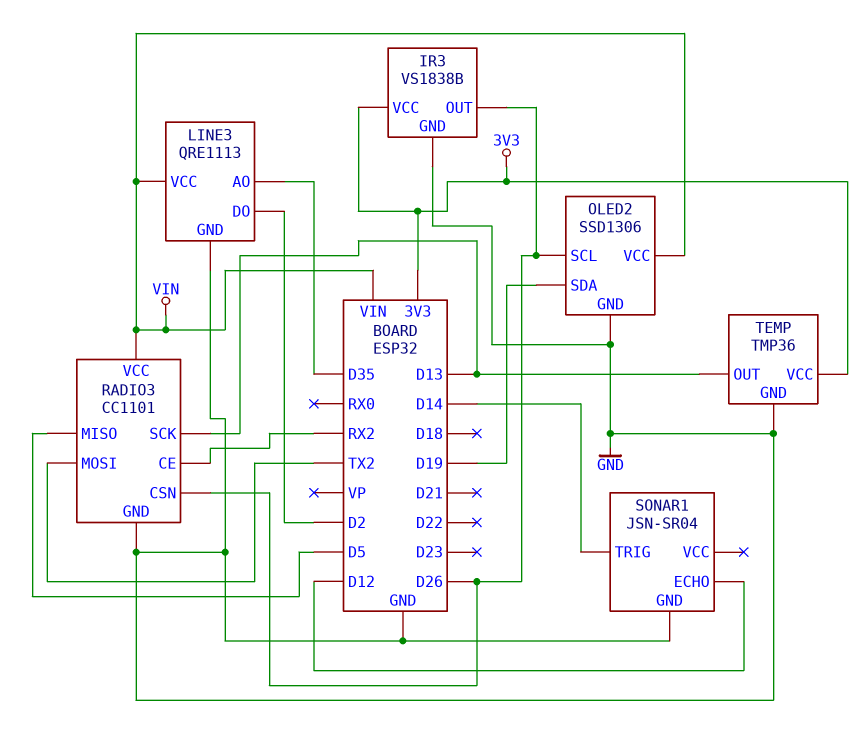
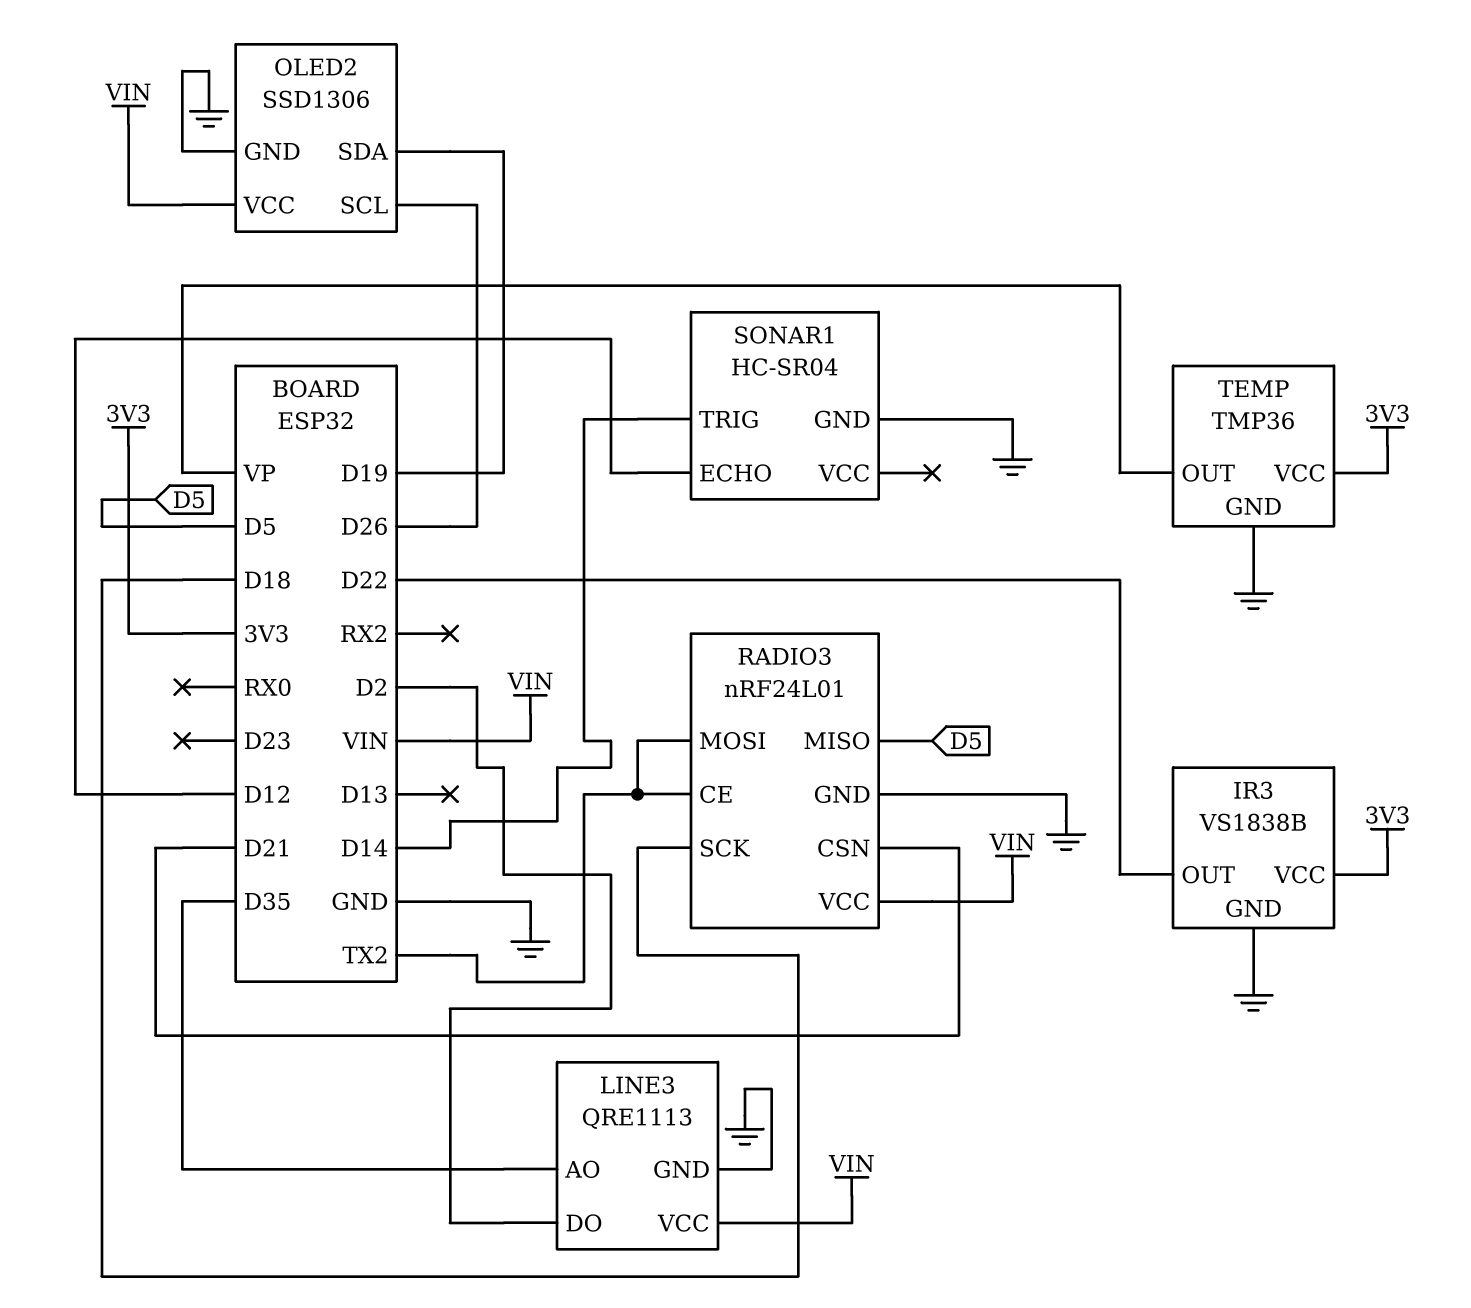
IR3 pin OUT: D26 -> D22
RADIO3: CC1101 -> nRF24L01
RADIO3 pin CE: RX2 -> TX2
RADIO3 pin CSN: D26 -> D21
RADIO3 pin SCK: D13 -> D18
SONAR1: JSN-SR04 -> HC-SR04
TEMP pin OUT: D13 -> VP

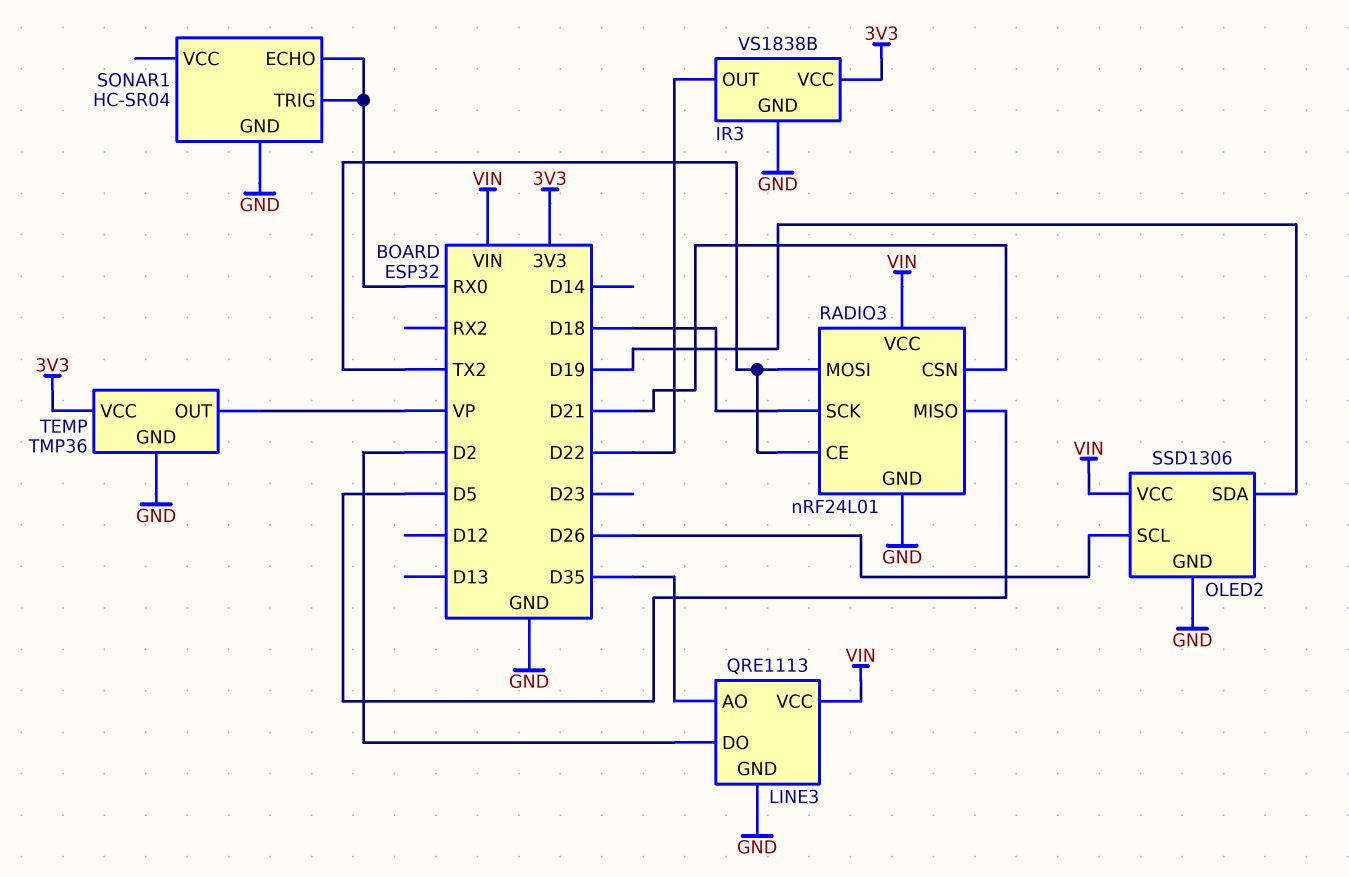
SONAR1 pin ECHO: D12 -> RX0
SONAR1 pin TRIG: D14 -> RX0

